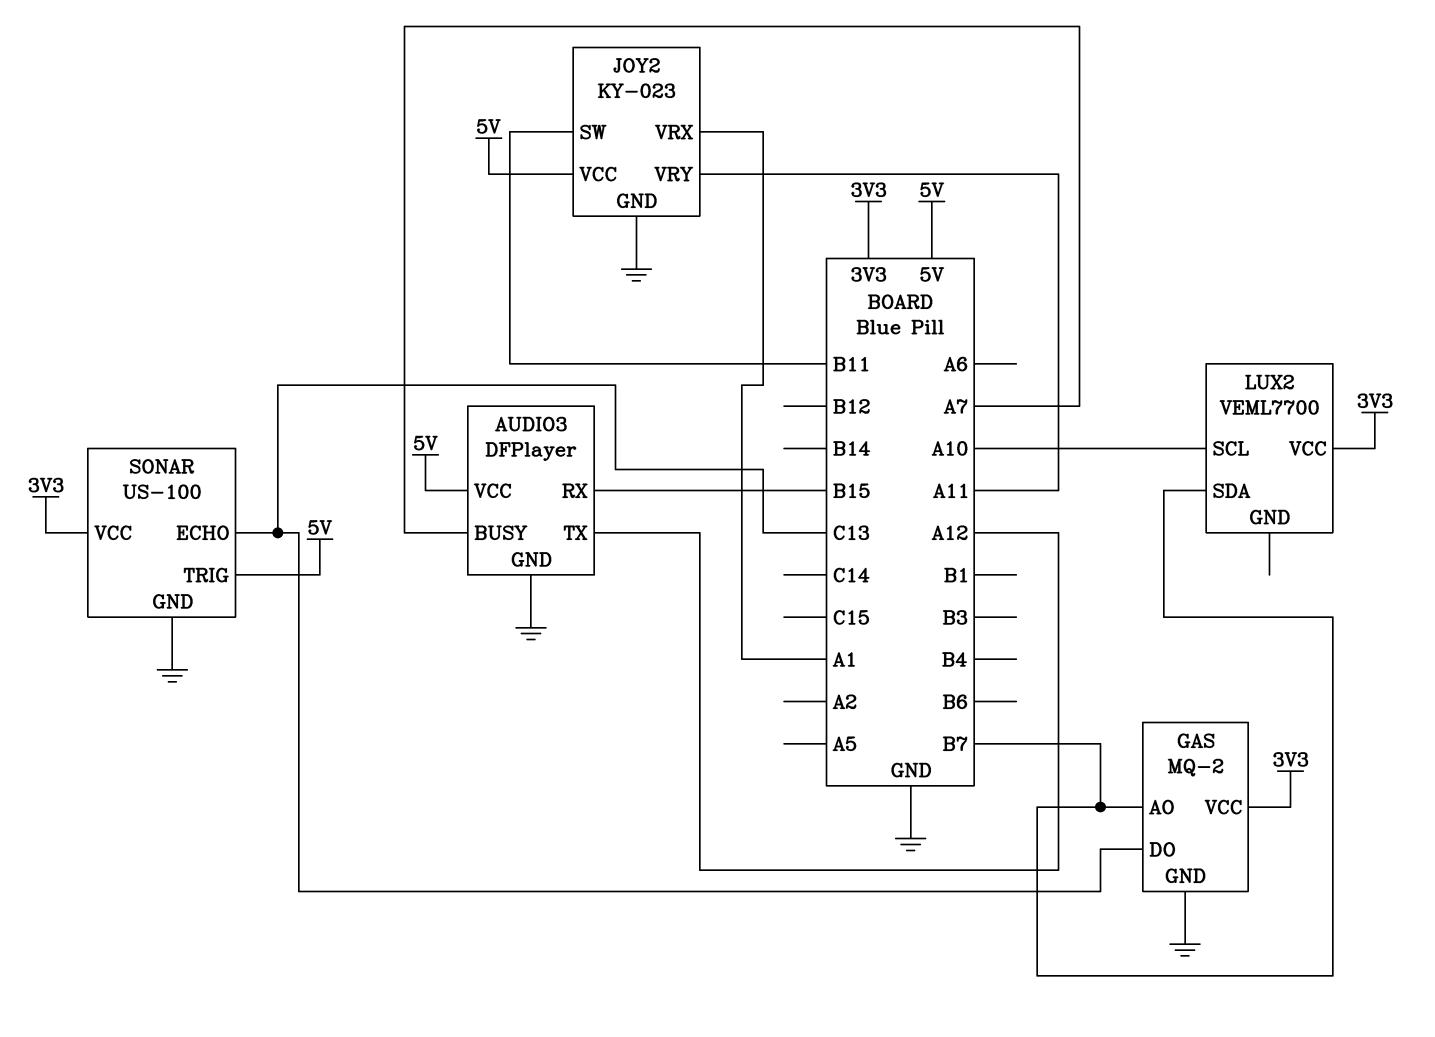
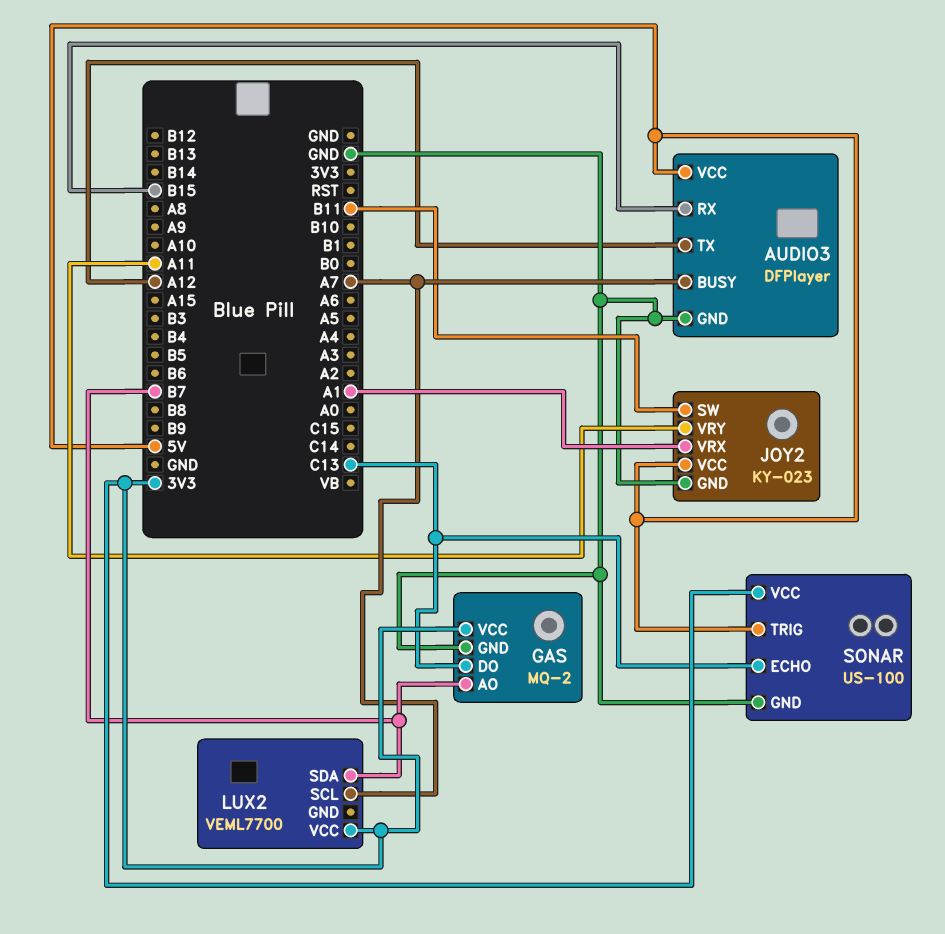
LUX2 pin SCL: A10 -> A7

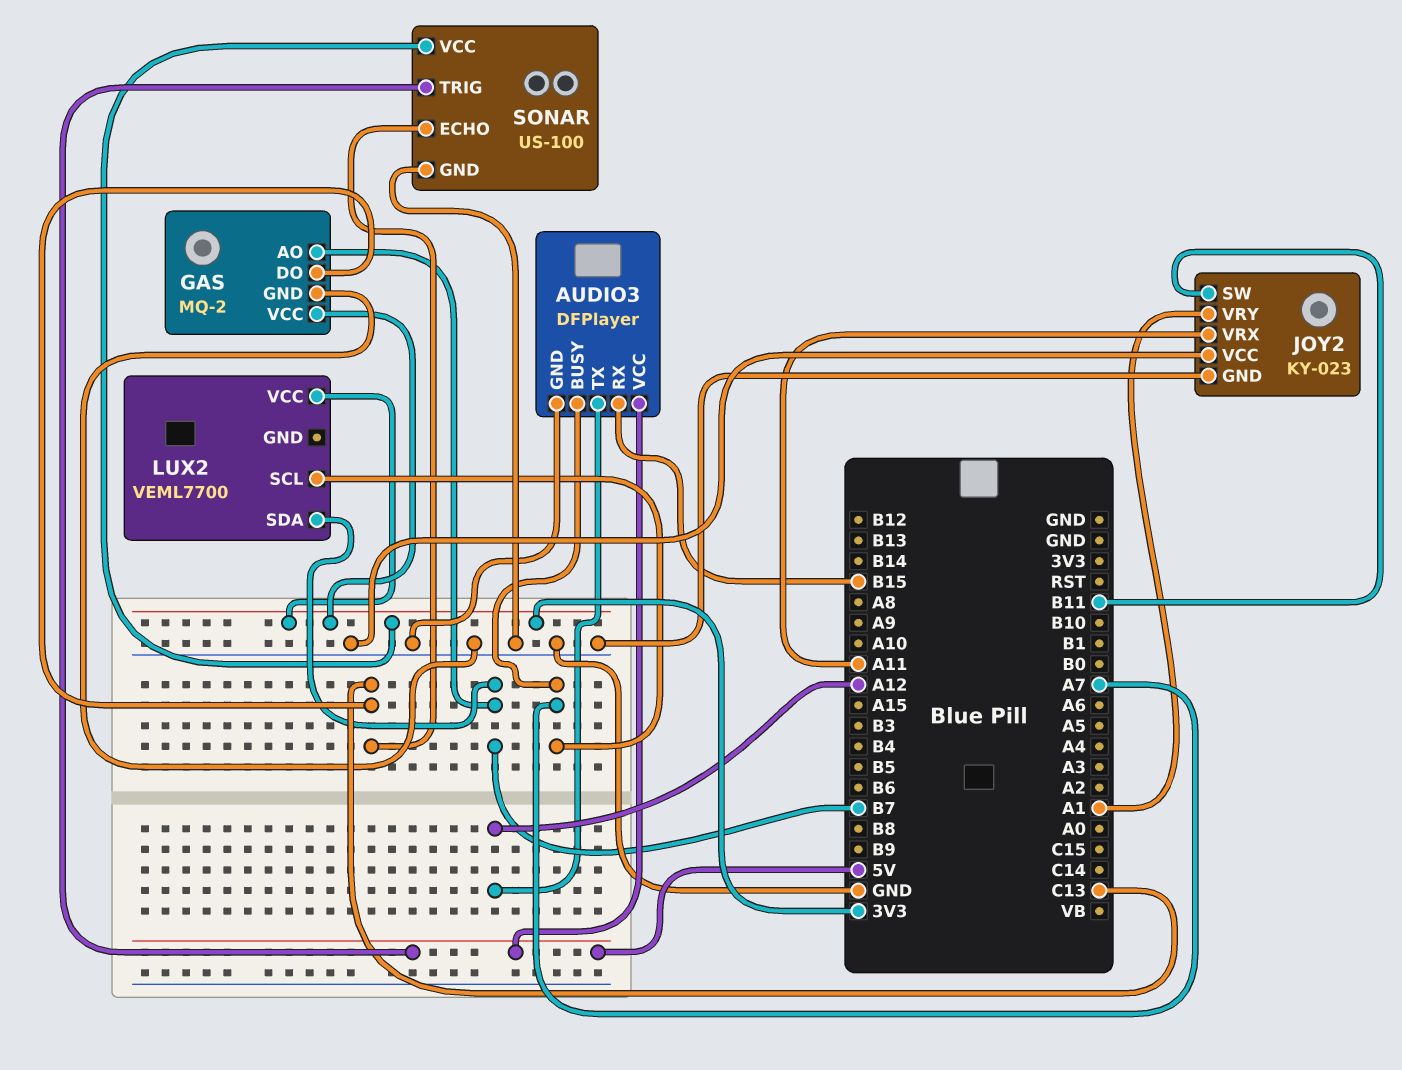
JOY2 pin VCC: 5V -> GND
JOY2 pin VRX: A1 -> A11
JOY2 pin VRY: A11 -> A1

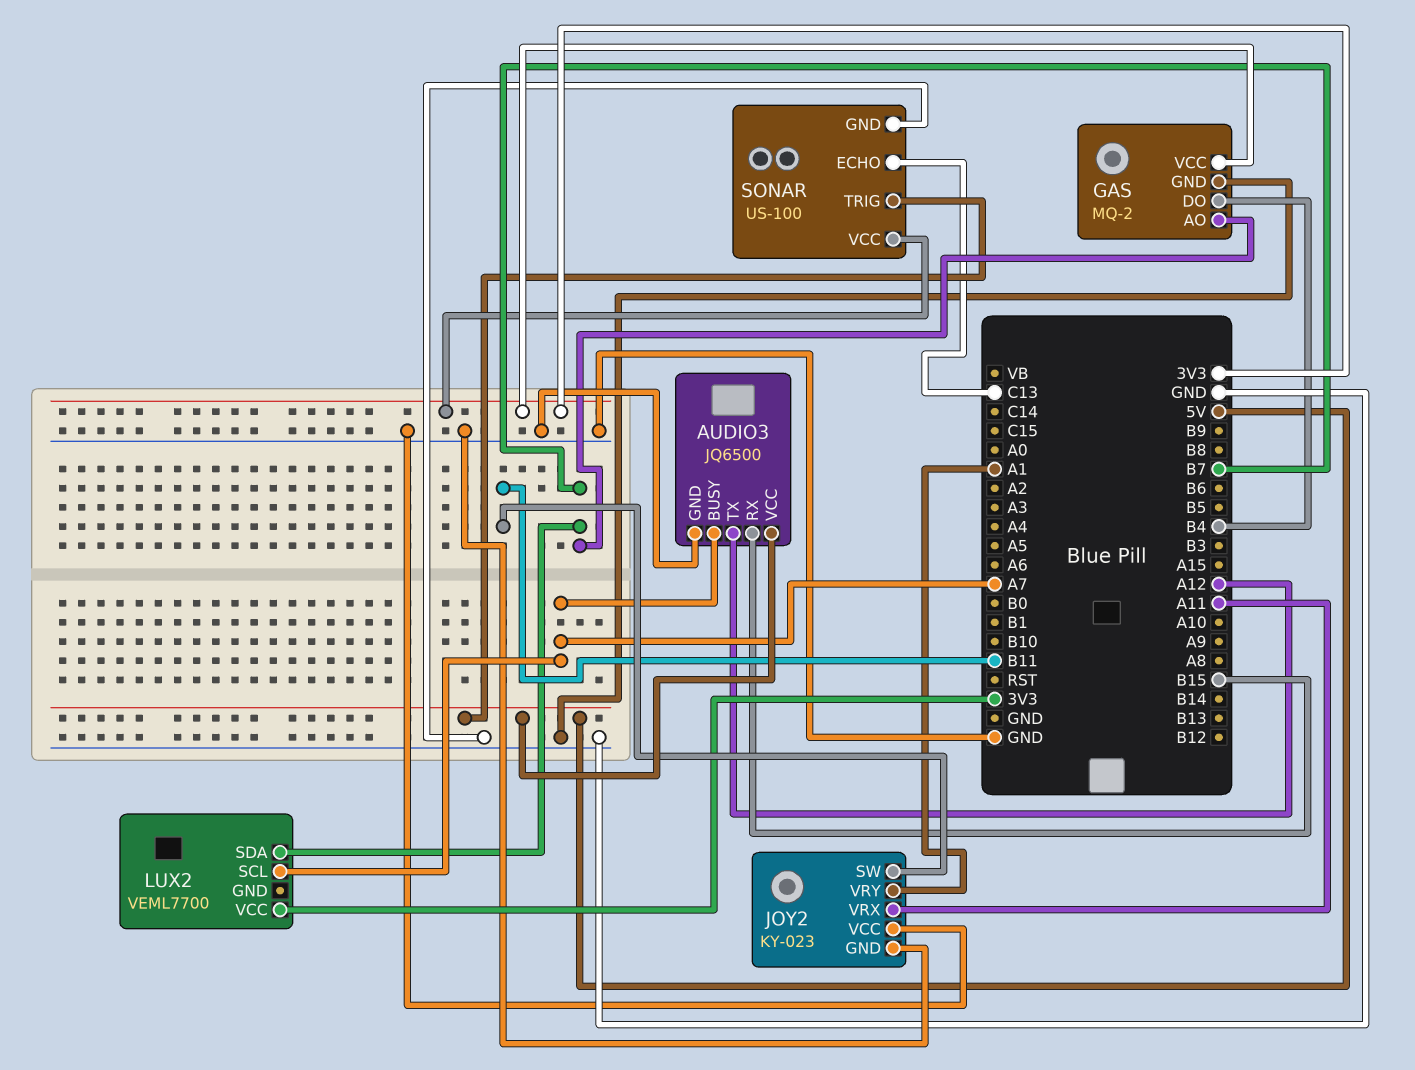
AUDIO3: DFPlayer -> JQ6500
GAS pin DO: C13 -> B4

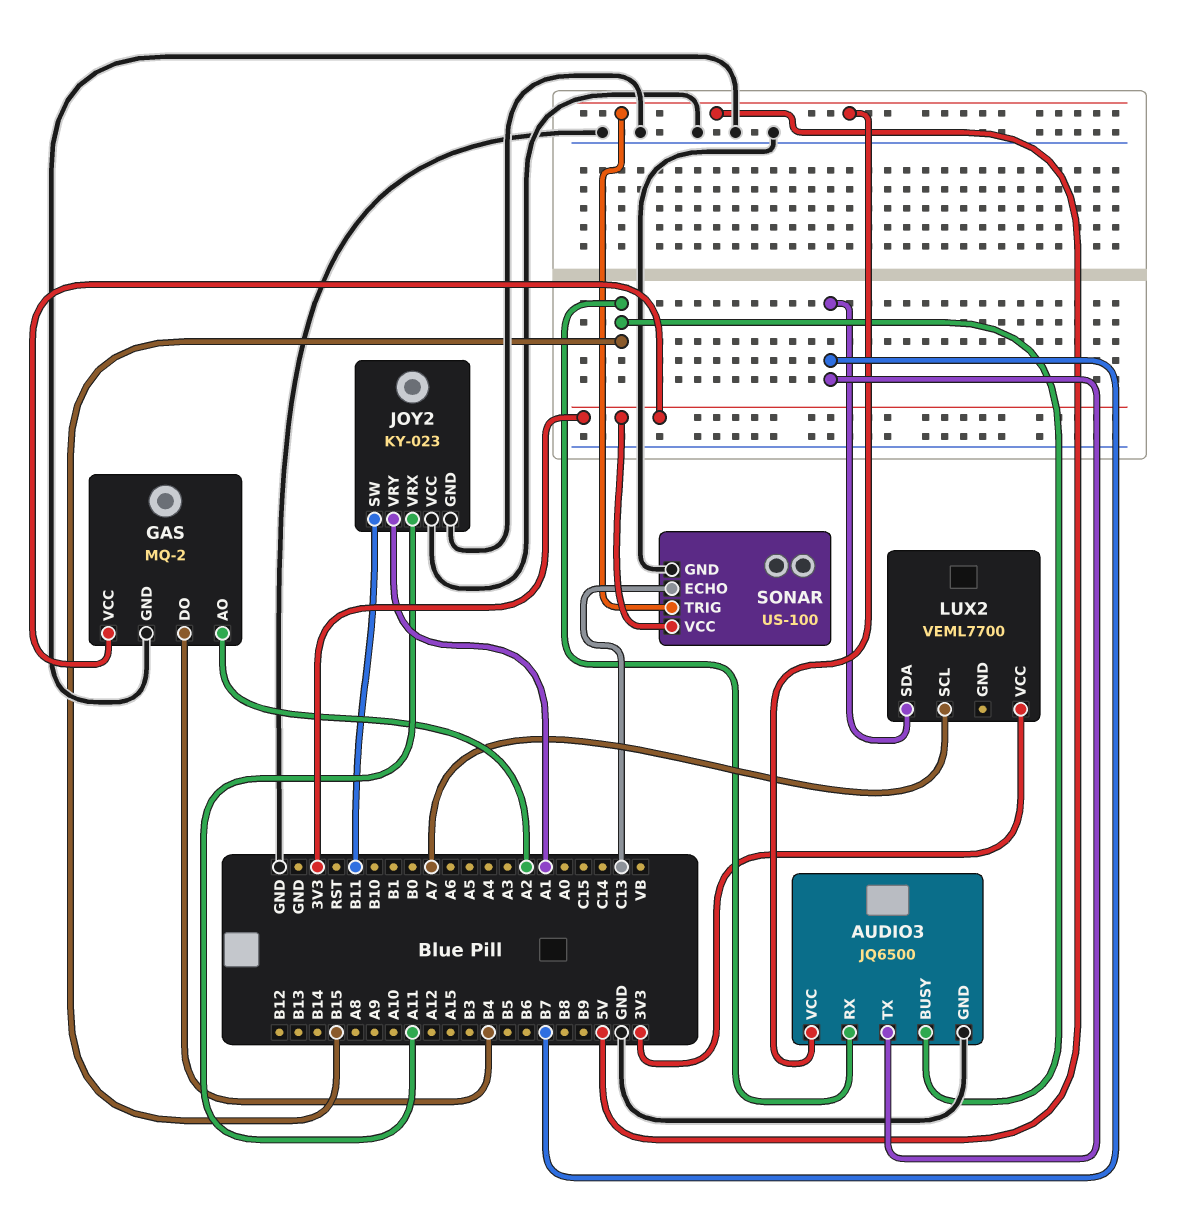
AUDIO3 pin BUSY: A7 -> B15
AUDIO3 pin TX: A12 -> B7
GAS pin AO: B7 -> A2

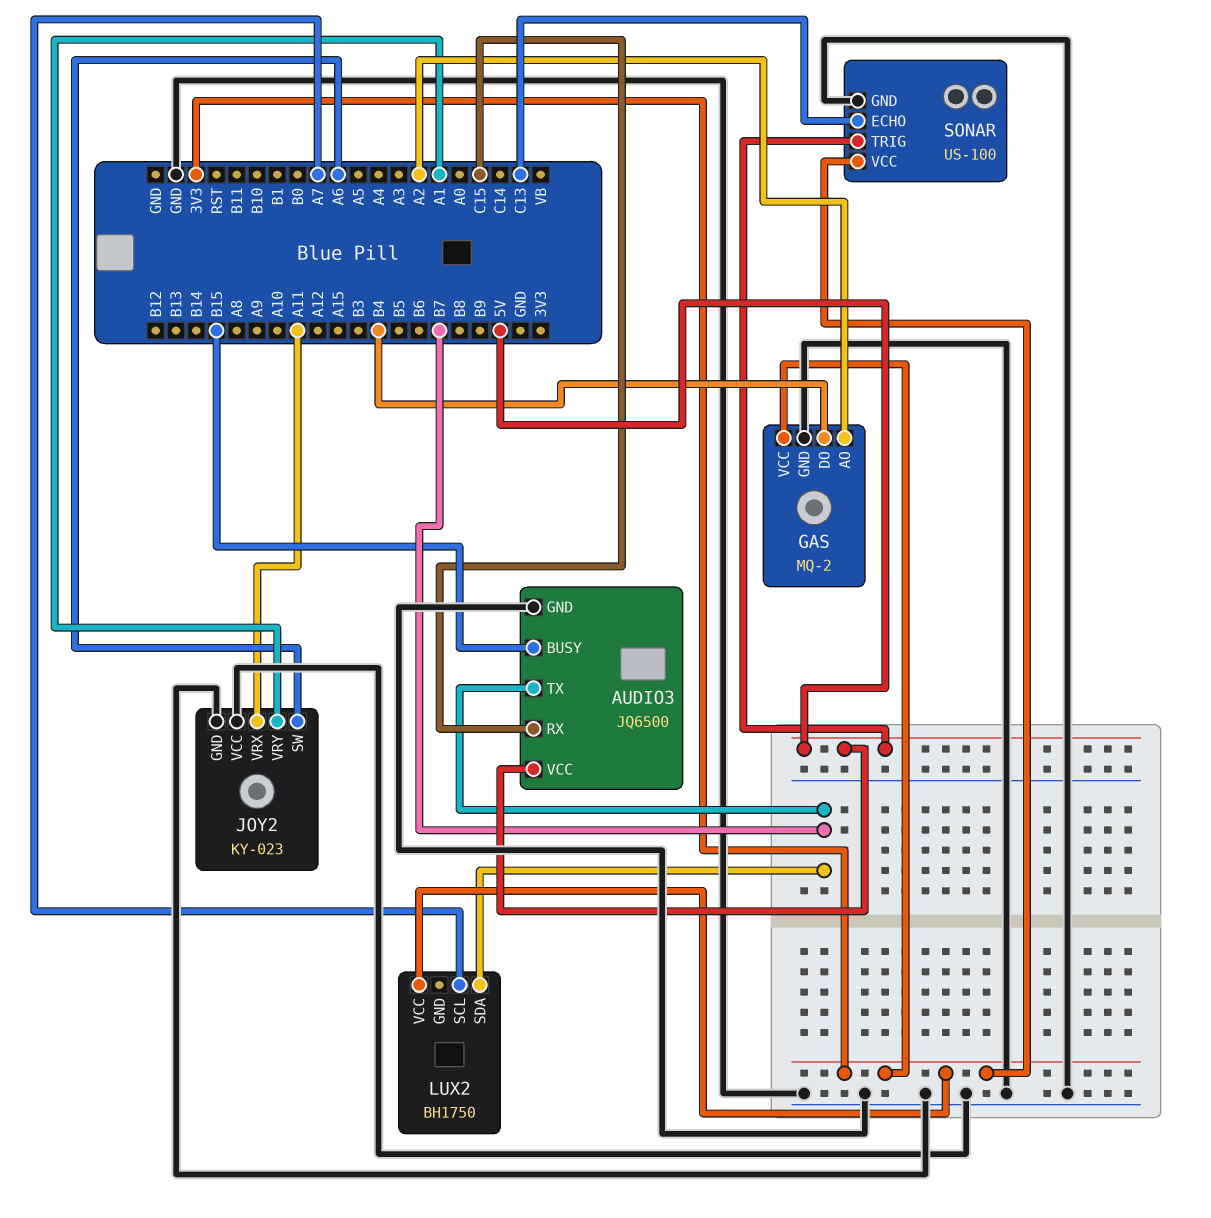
AUDIO3 pin RX: B15 -> C15
JOY2 pin SW: B11 -> A6
LUX2: VEML7700 -> BH1750

